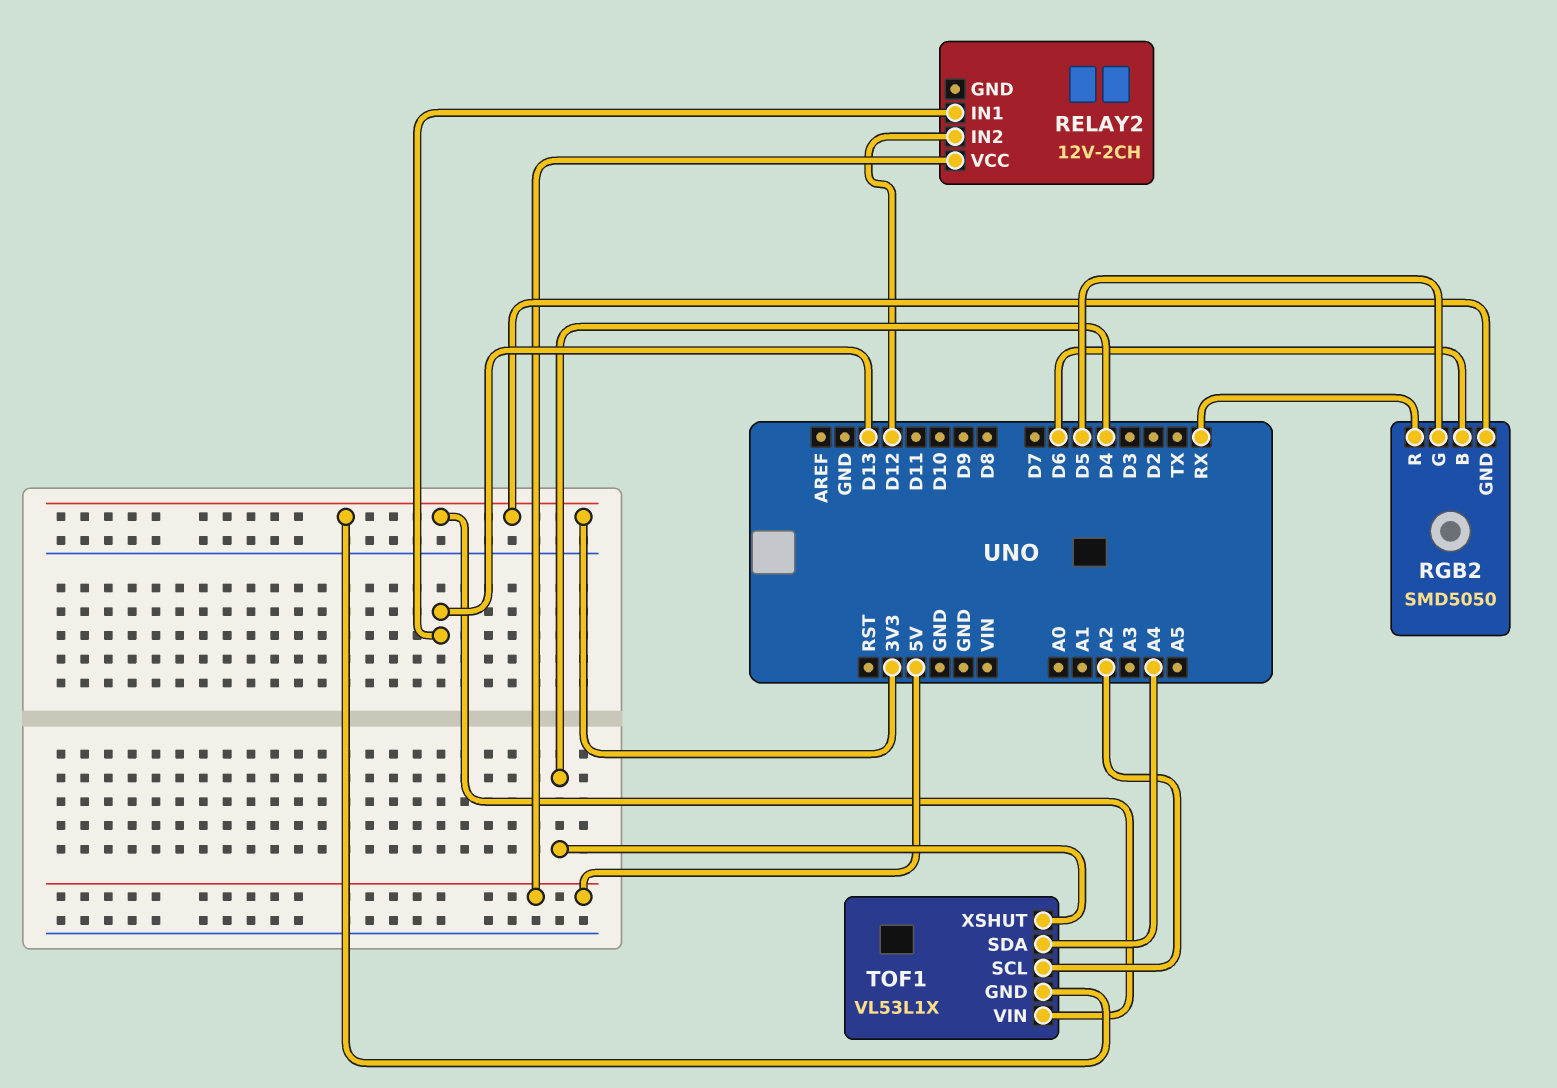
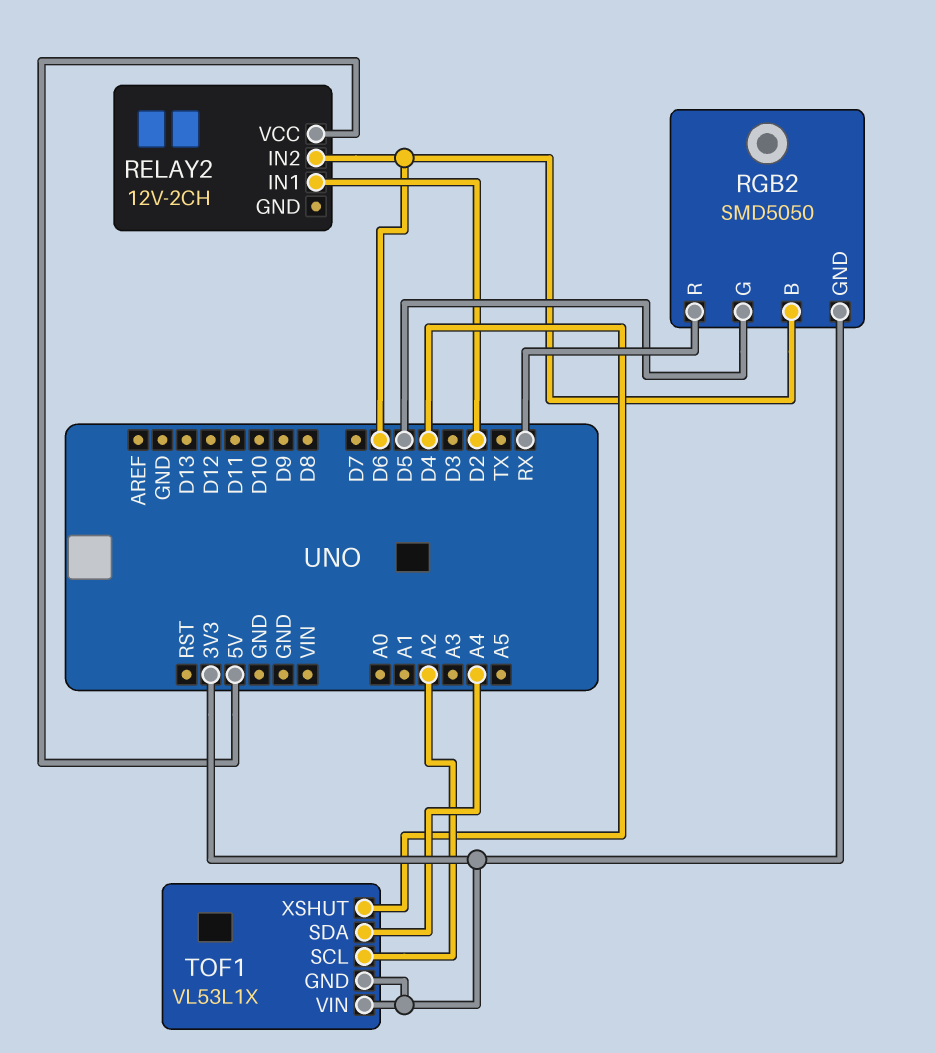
RELAY2 pin IN1: D13 -> D2
RELAY2 pin IN2: D12 -> D6

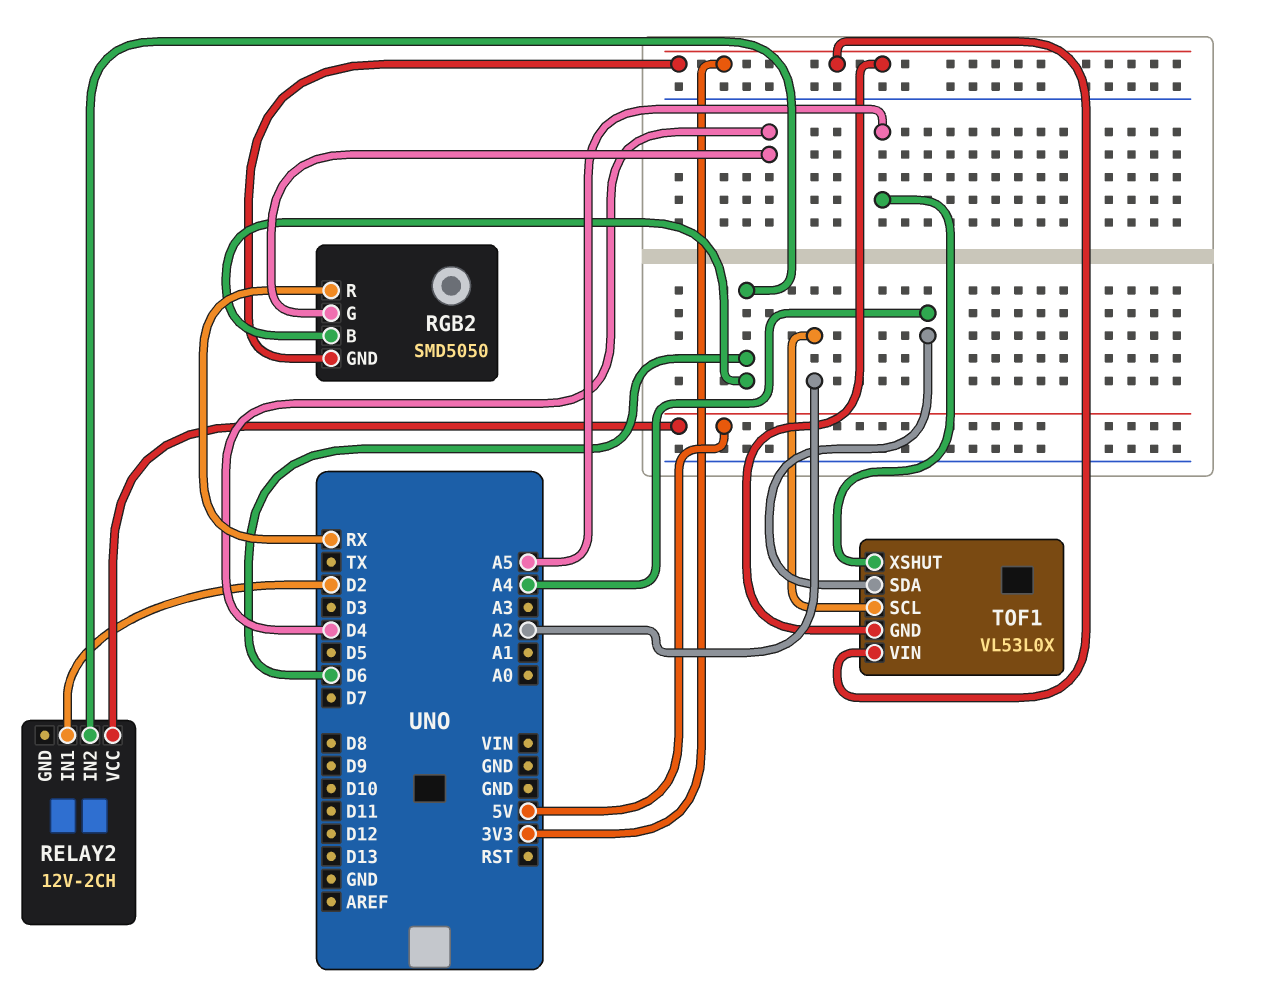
RGB2 pin G: D5 -> D4
TOF1: VL53L1X -> VL53L0X
TOF1 pin XSHUT: D4 -> A5

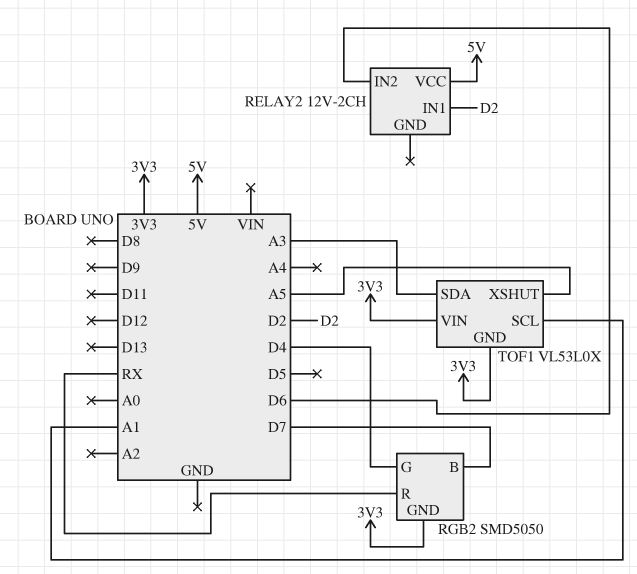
RGB2 pin B: D6 -> D7
TOF1 pin SCL: A2 -> A1
TOF1 pin SDA: A4 -> A3

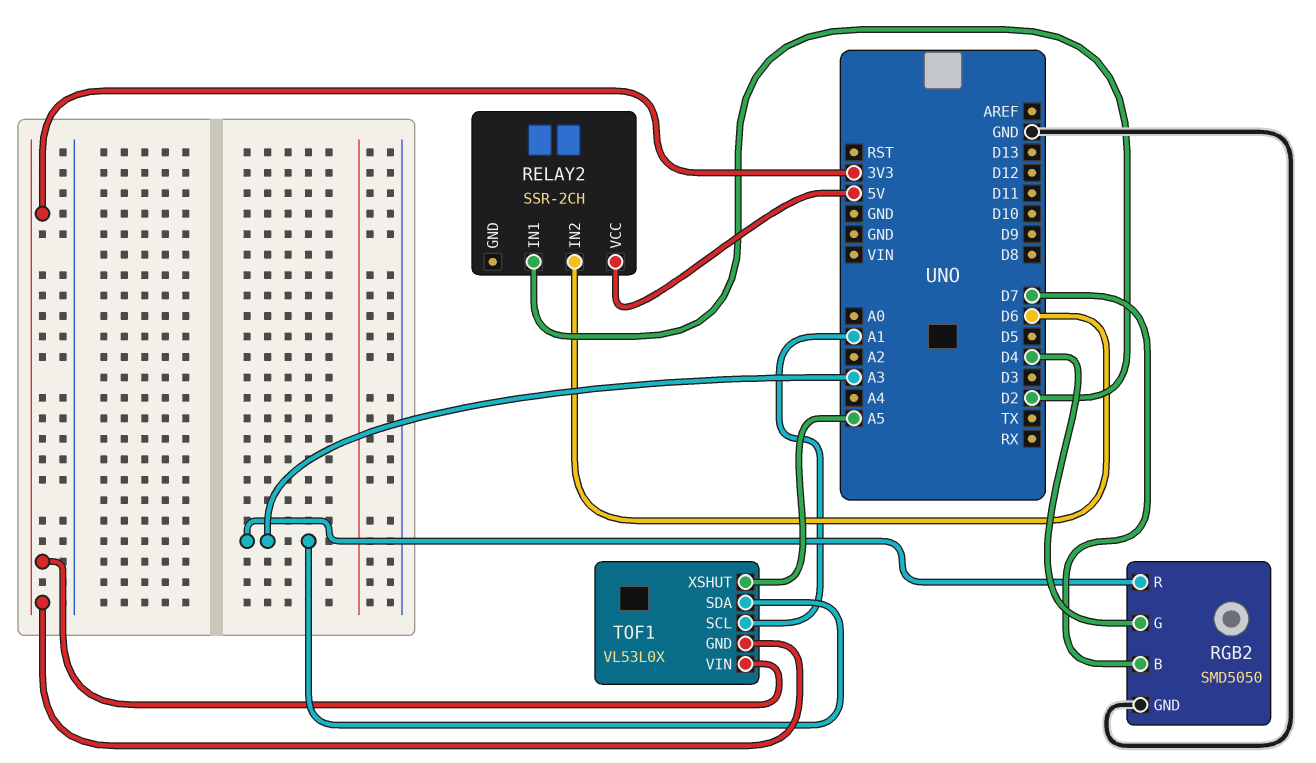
RELAY2: 12V-2CH -> SSR-2CH
RGB2 pin GND: 3V3 -> GND
RGB2 pin R: RX -> A3

